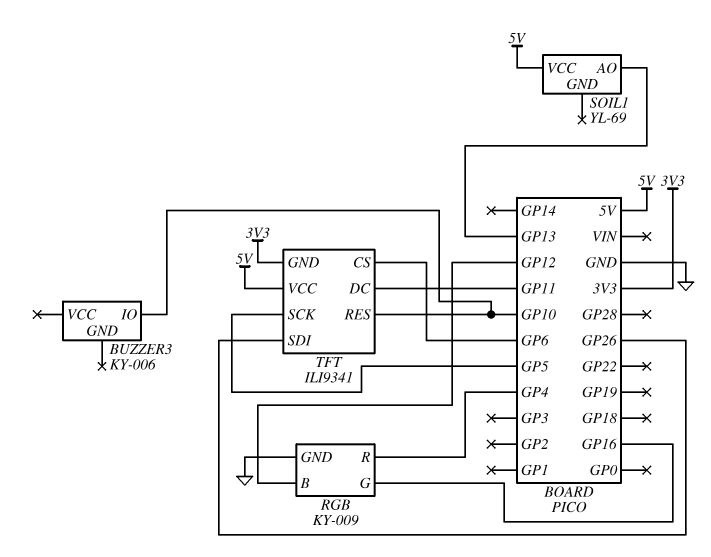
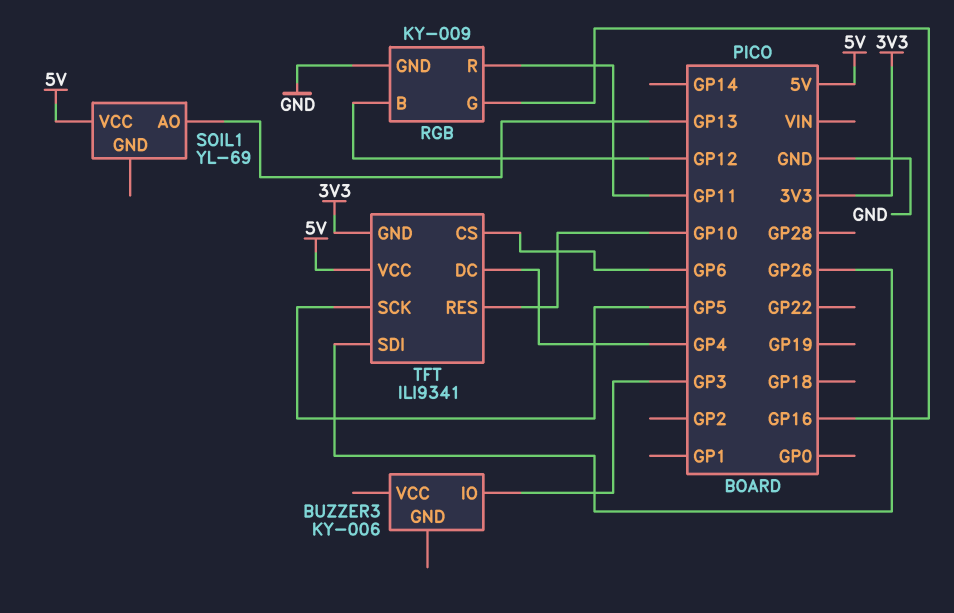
BUZZER3 pin IO: GP10 -> GP3
RGB pin R: GP4 -> GP11
TFT pin DC: GP11 -> GP4

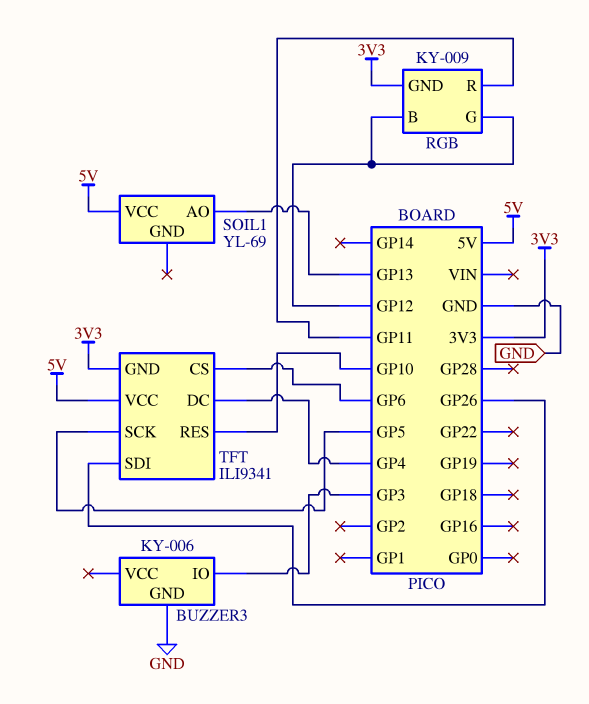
BUZZER3 pin GND: none -> GND
RGB pin G: GP16 -> GP12
RGB pin GND: GND -> 3V3

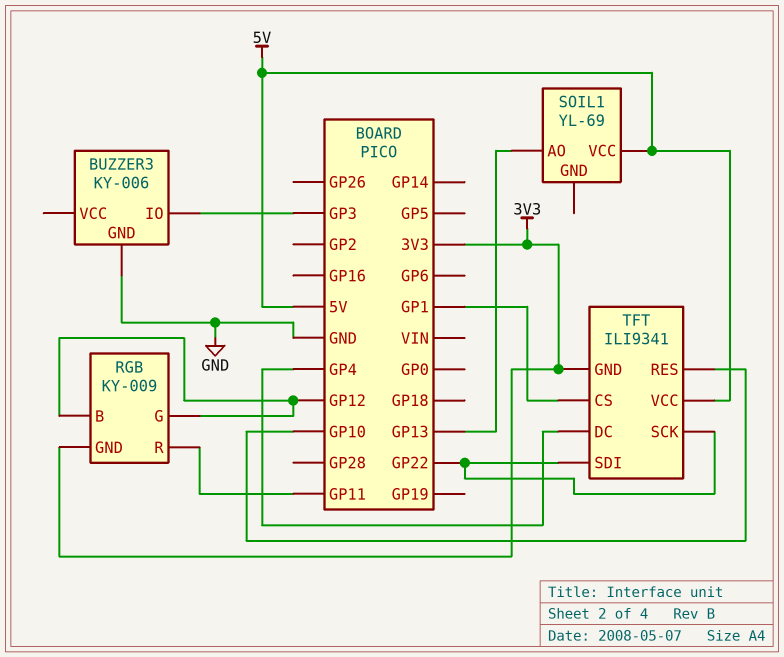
TFT pin CS: GP6 -> GP1
TFT pin SCK: GP5 -> GP22
TFT pin SDI: GP26 -> GP22

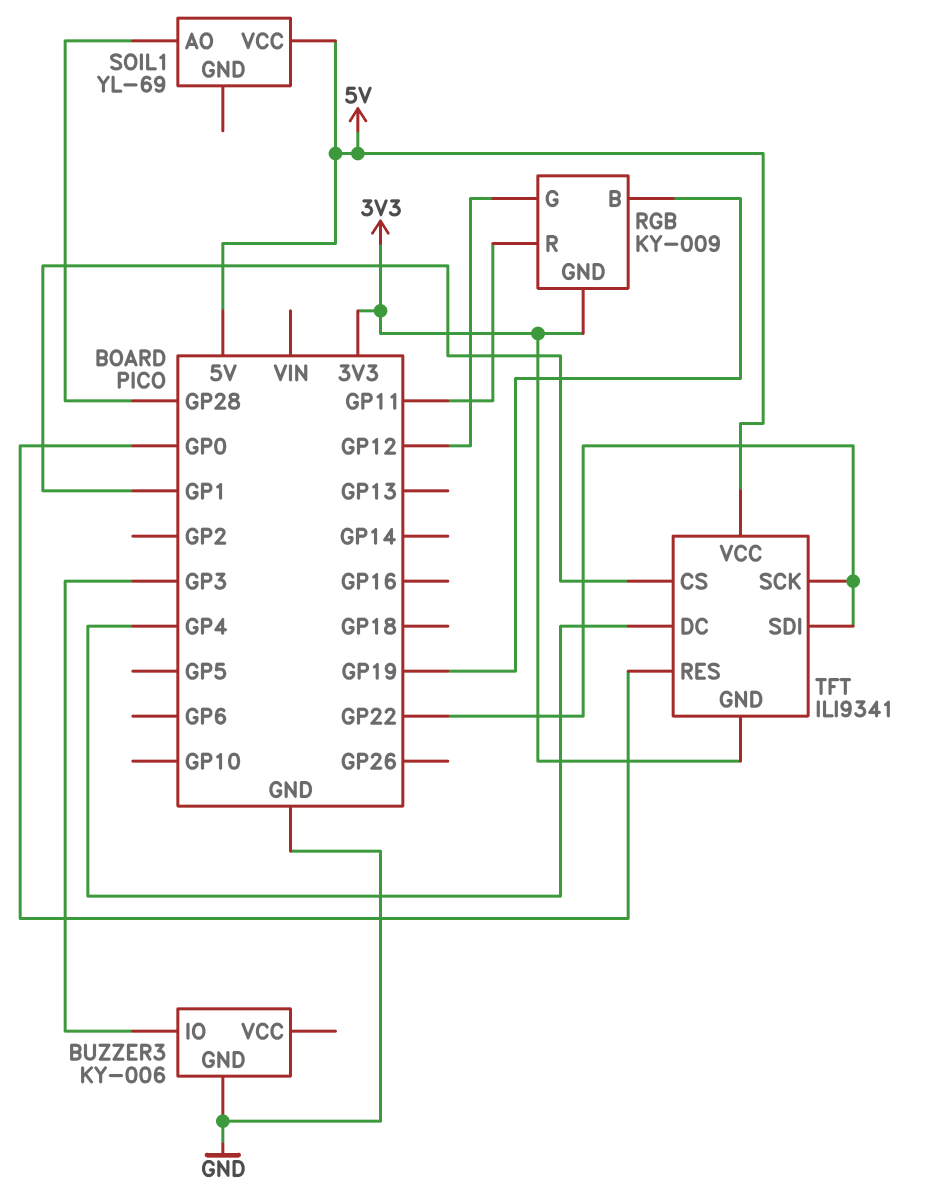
RGB pin B: GP12 -> GP19
SOIL1 pin AO: GP13 -> GP28
TFT pin RES: GP10 -> GP0

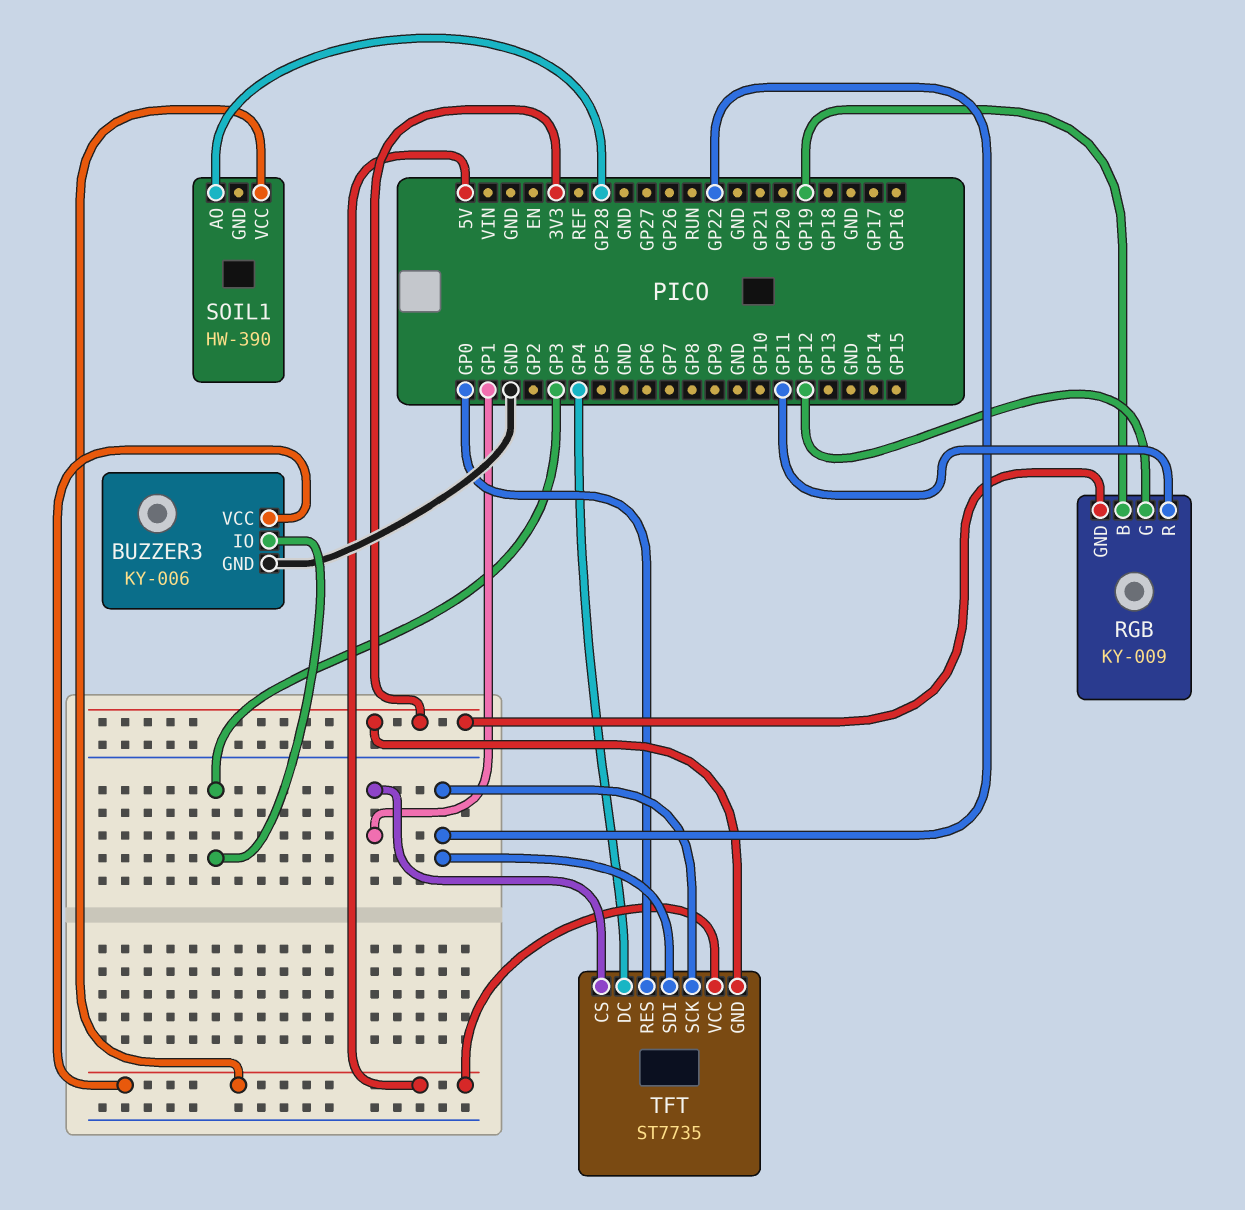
BUZZER3 pin VCC: none -> 5V
SOIL1: YL-69 -> HW-390
TFT: ILI9341 -> ST7735

